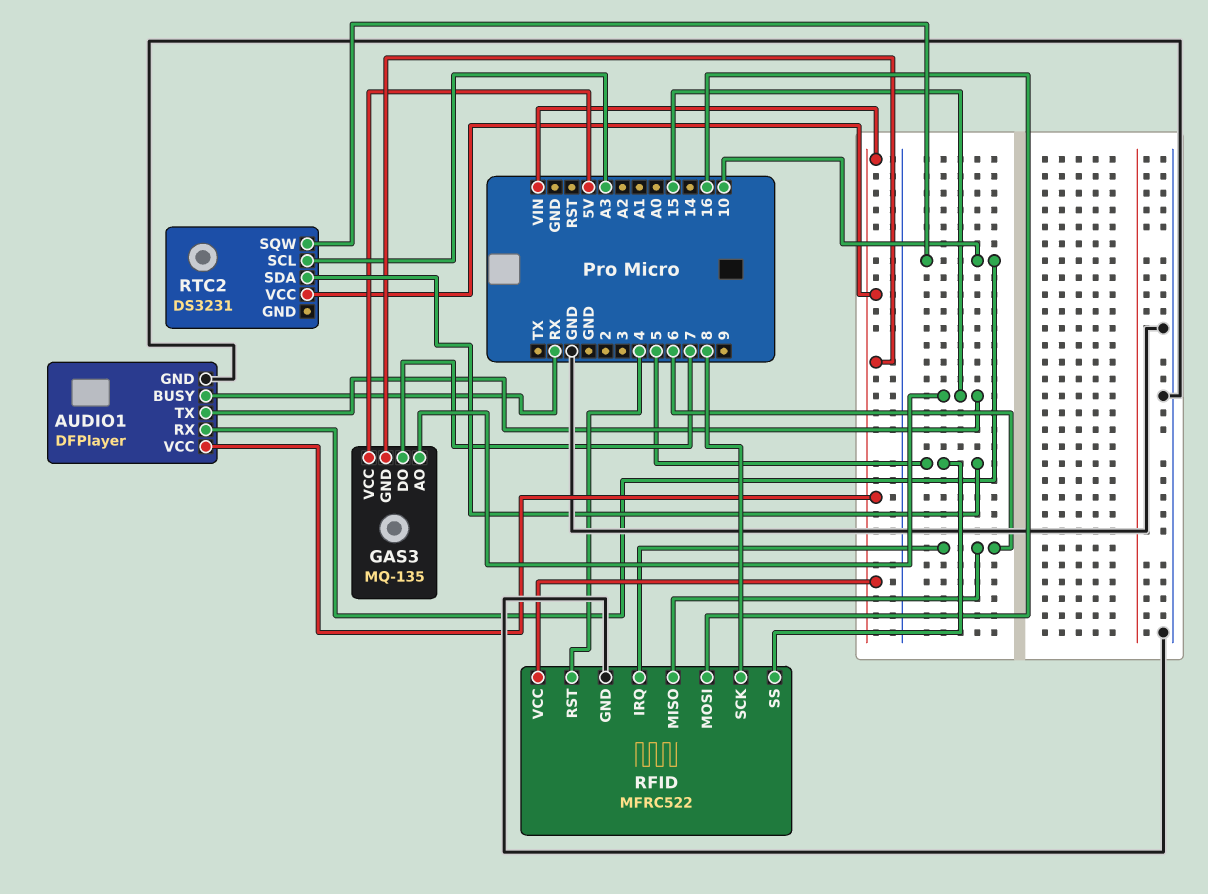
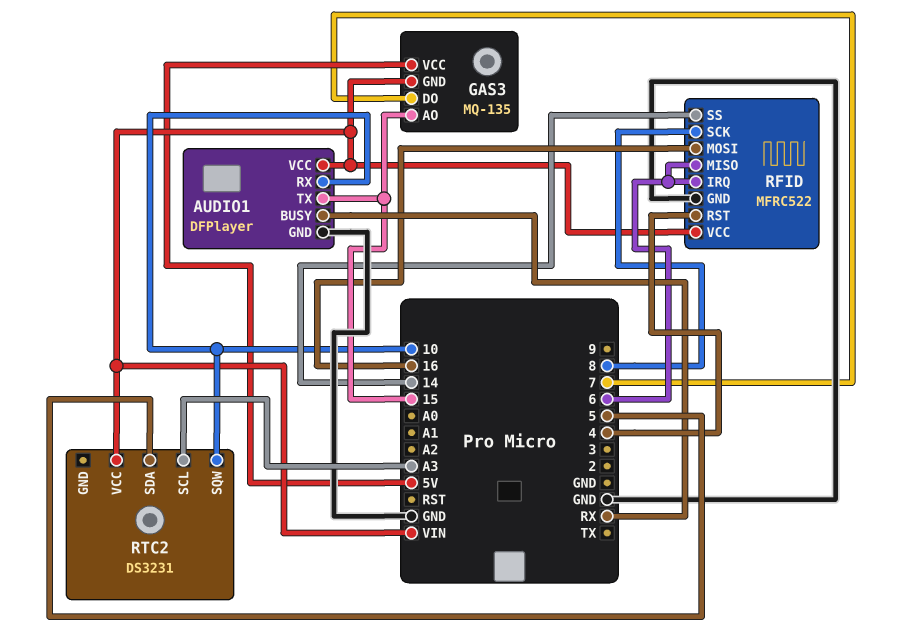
RFID pin SS: 5 -> 14

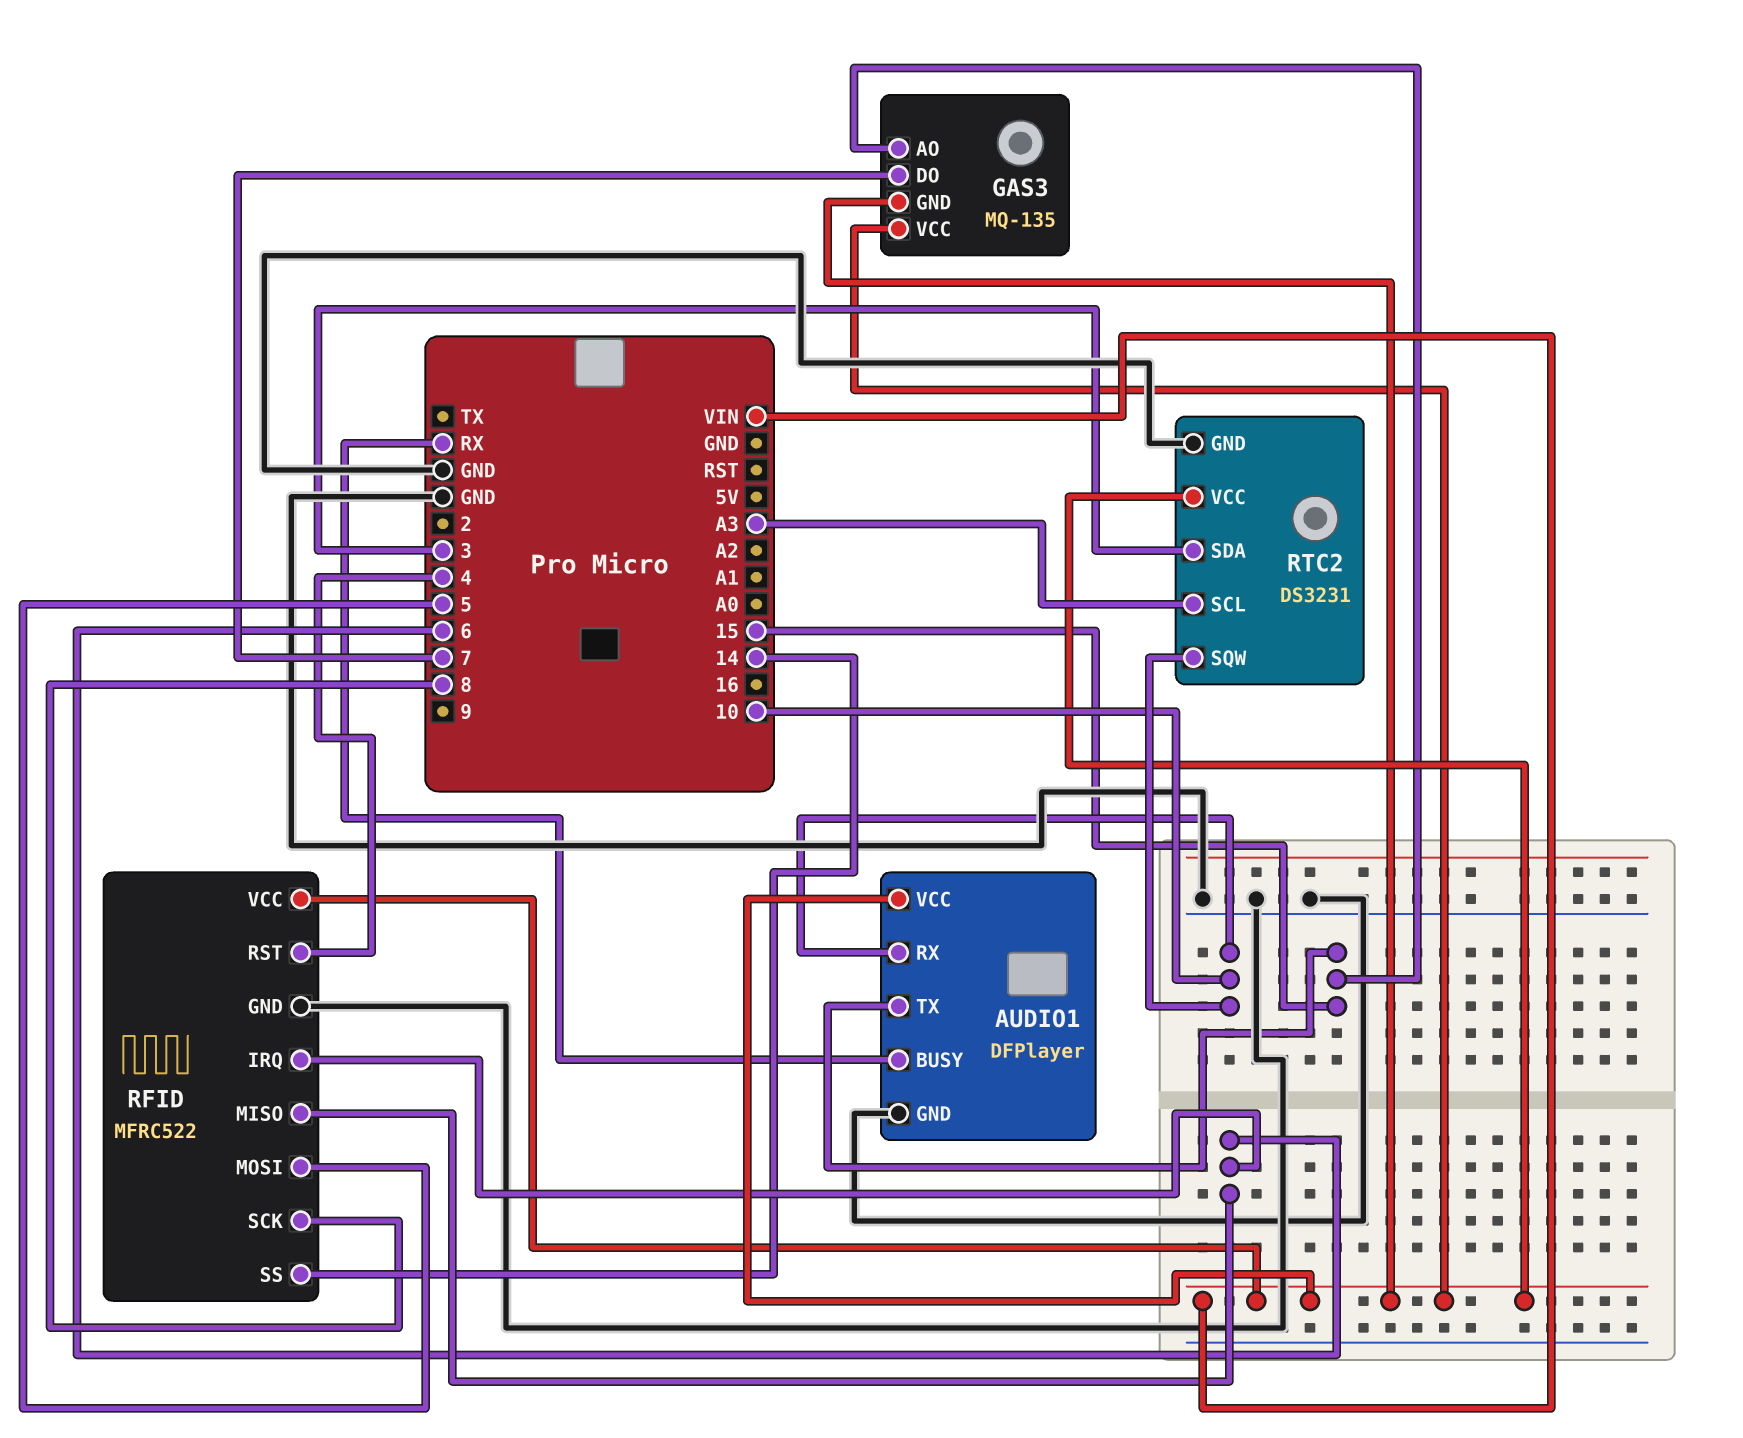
GAS3 pin VCC: 5V -> VIN
RFID pin MOSI: 16 -> 5
RTC2 pin GND: none -> GND
RTC2 pin SDA: 5 -> 3

